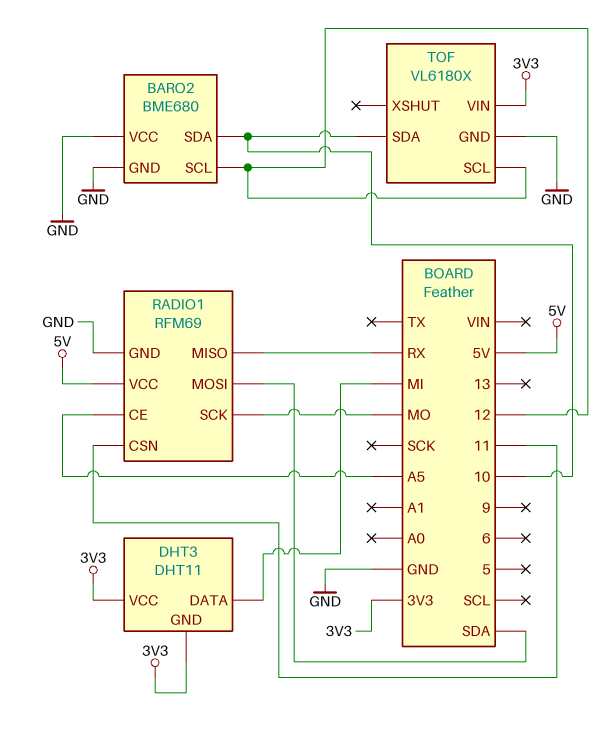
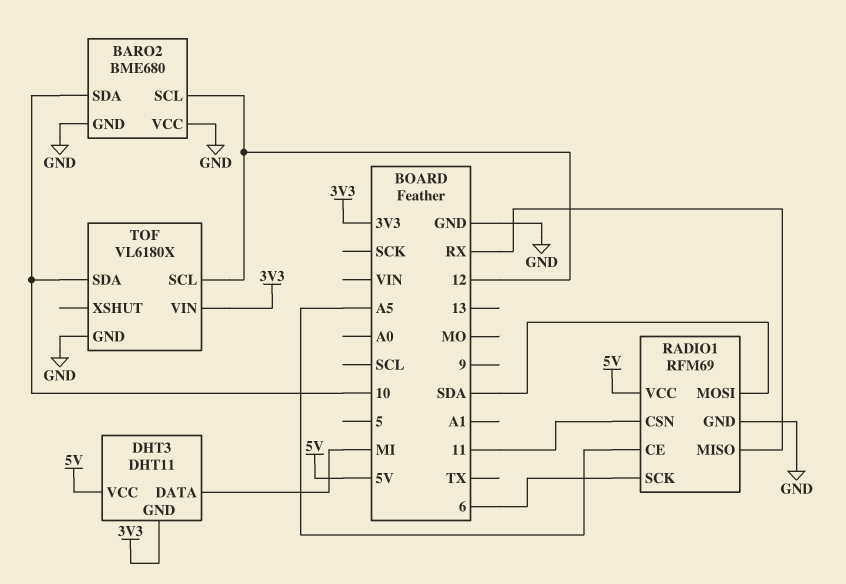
DHT3 pin VCC: 3V3 -> 5V
RADIO1 pin SCK: MO -> 6

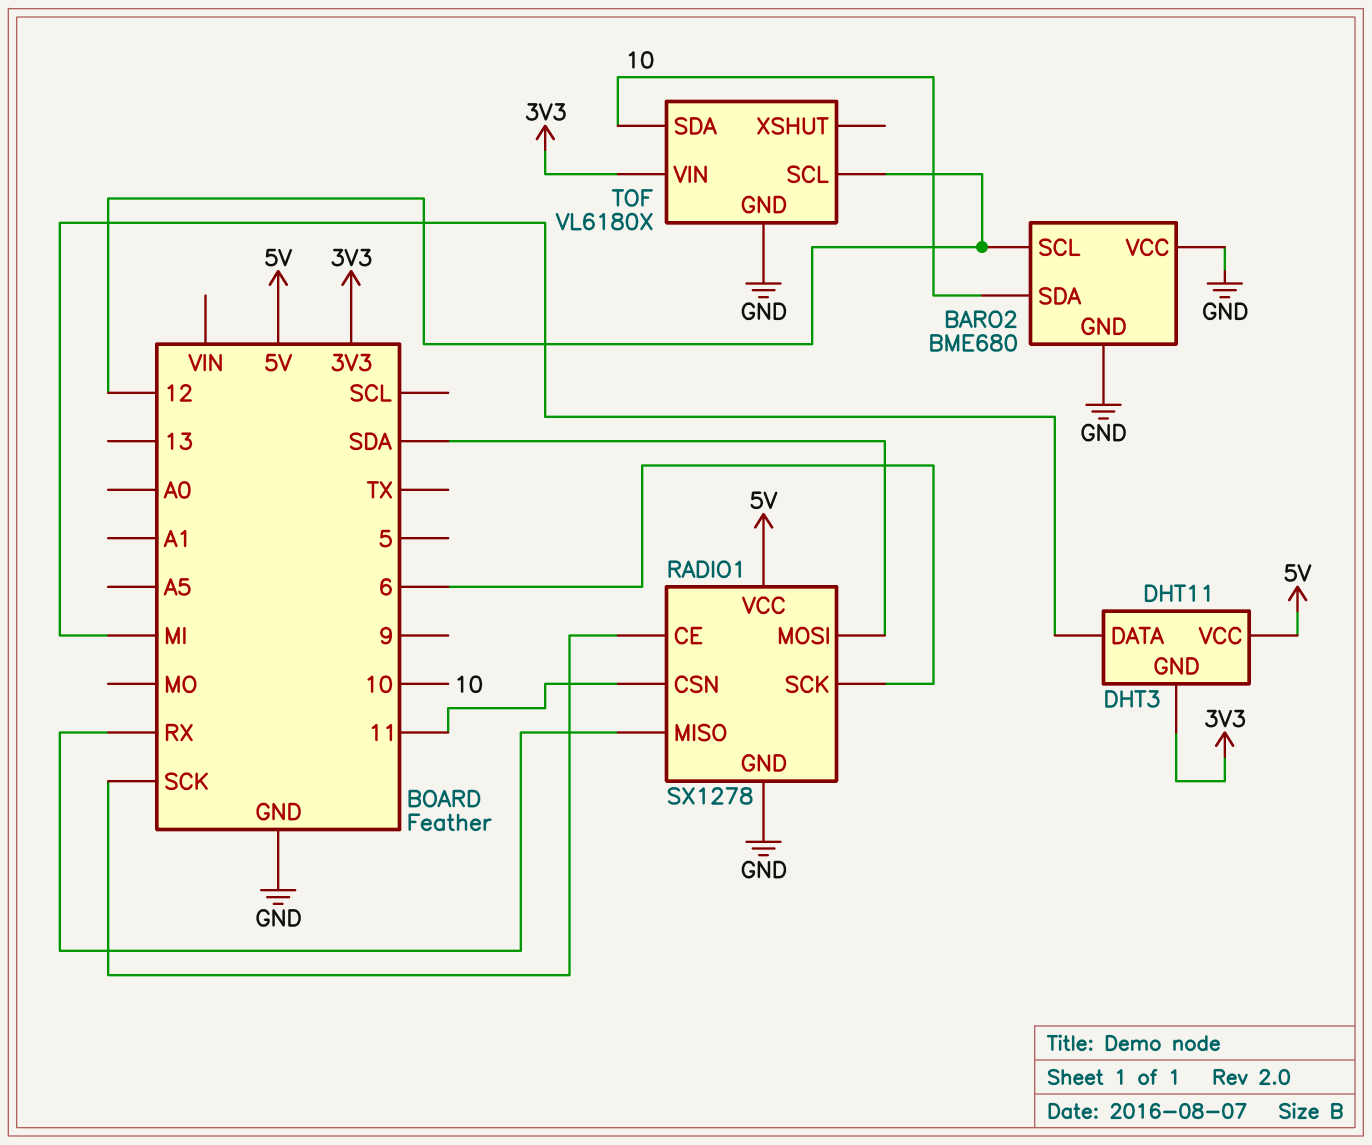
RADIO1: RFM69 -> SX1278
RADIO1 pin CE: A5 -> SCK

